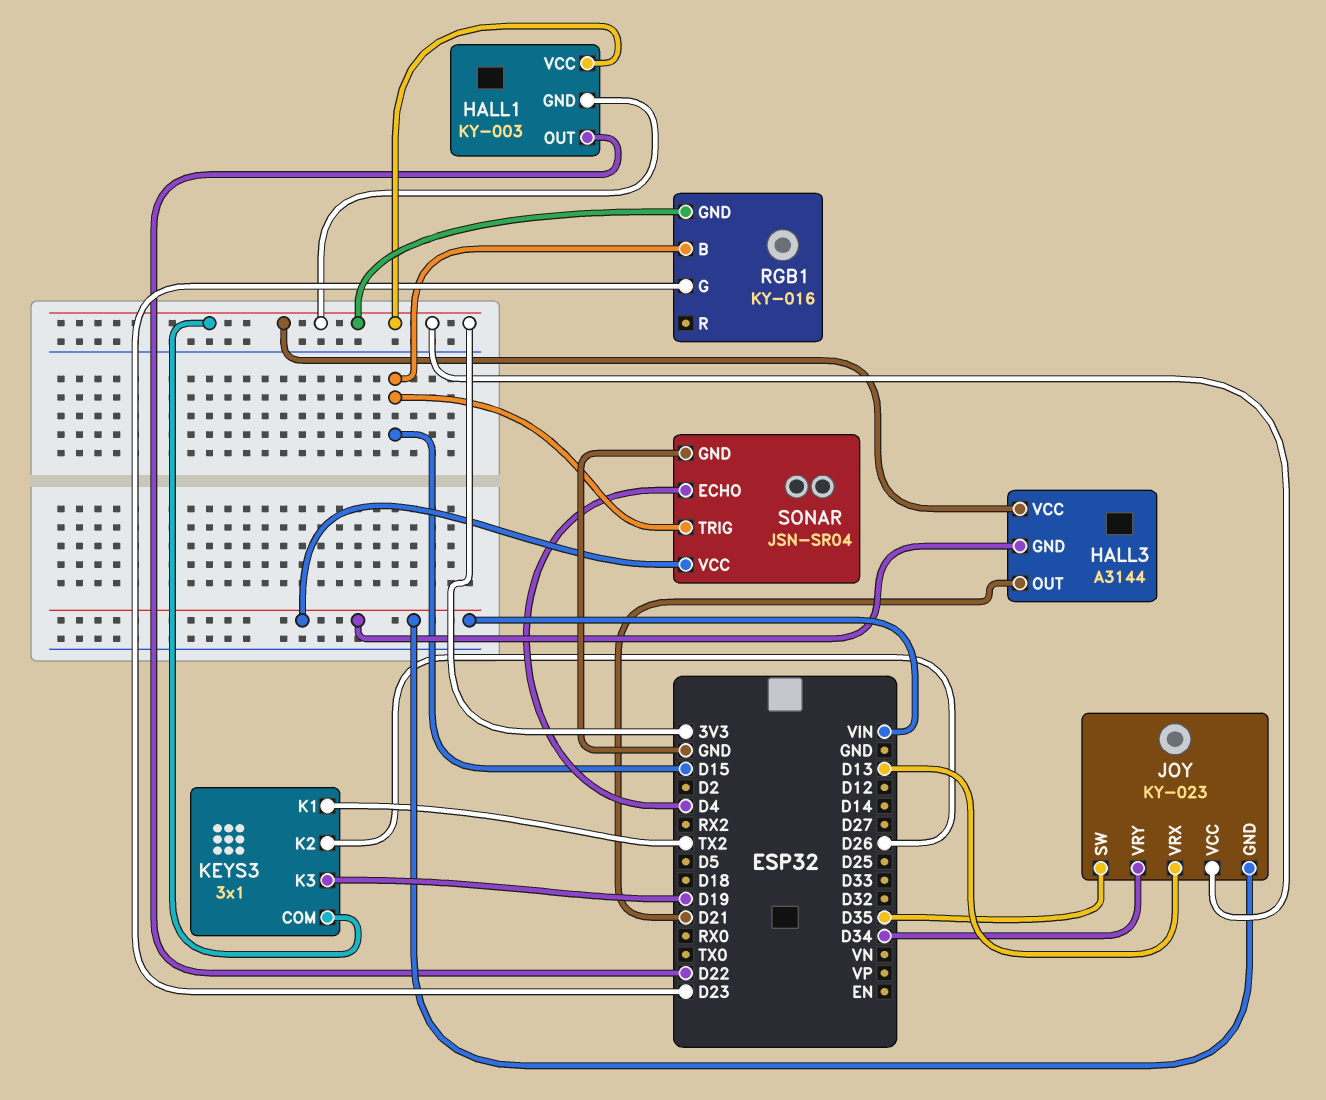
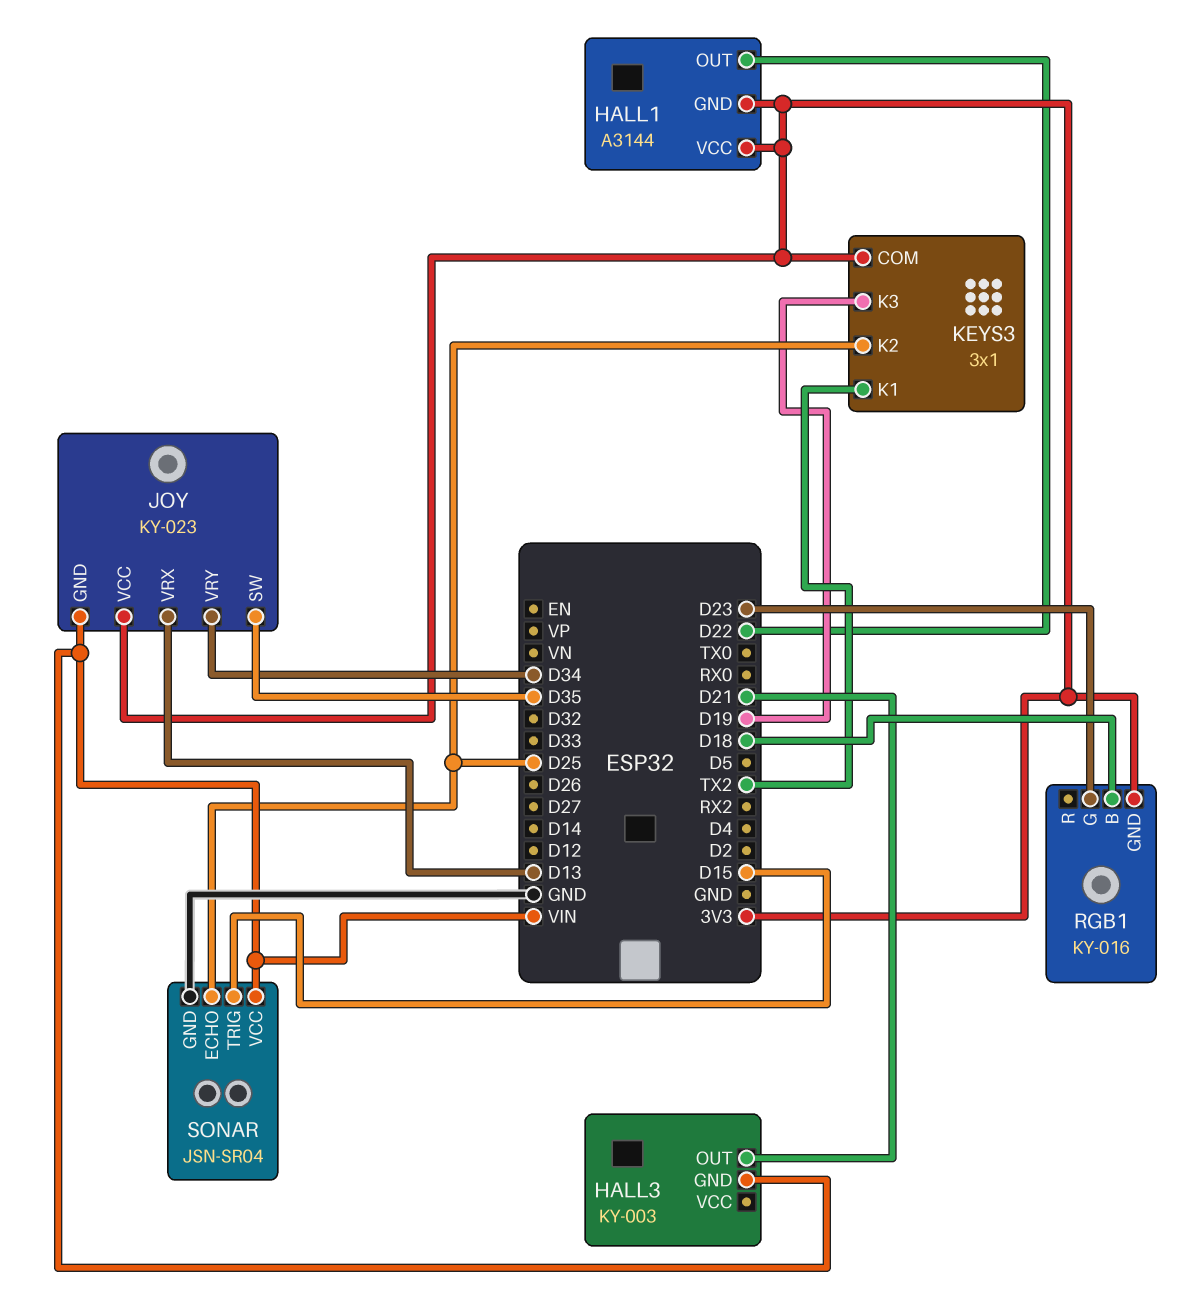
HALL1: KY-003 -> A3144
HALL3: A3144 -> KY-003
HALL3 pin VCC: 3V3 -> none
KEYS3 pin K2: D26 -> D25
RGB1 pin B: D15 -> D18
SONAR pin ECHO: D4 -> D25

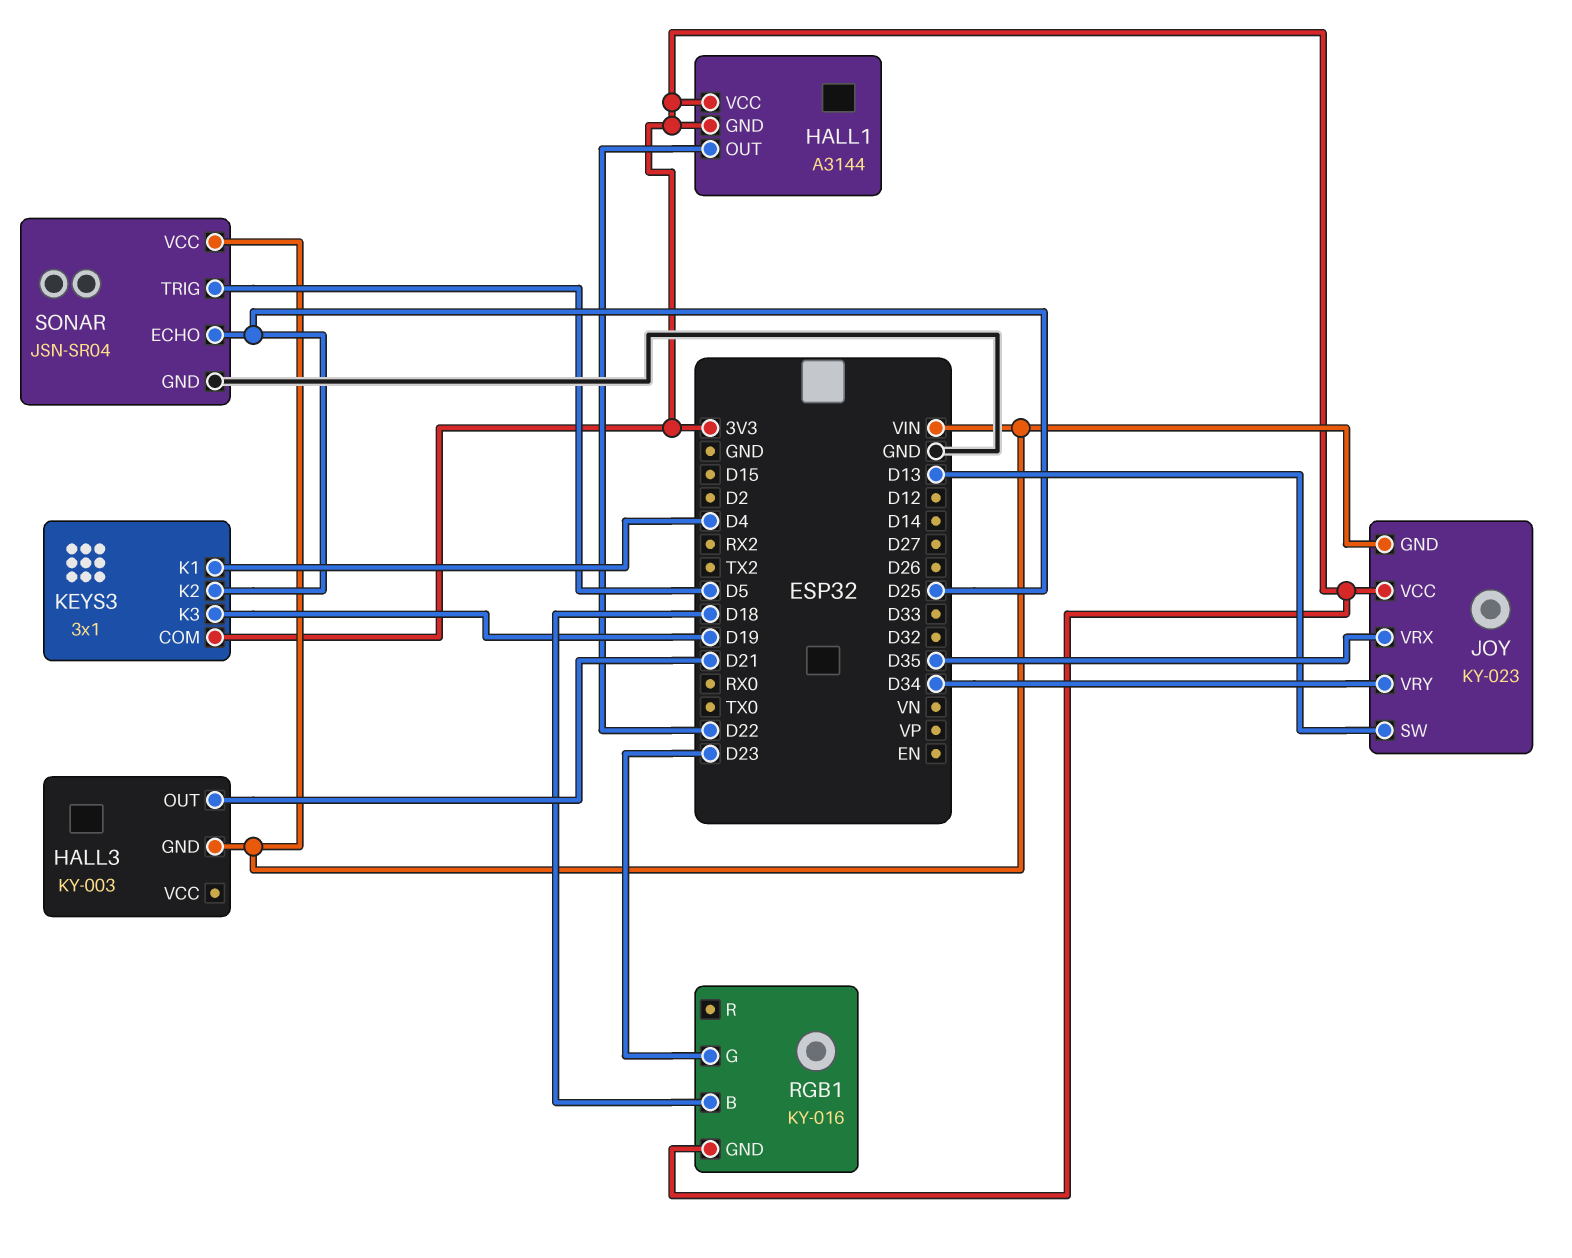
JOY pin SW: D35 -> D13
JOY pin VRX: D13 -> D35
KEYS3 pin K1: TX2 -> D4
SONAR pin TRIG: D15 -> D5

